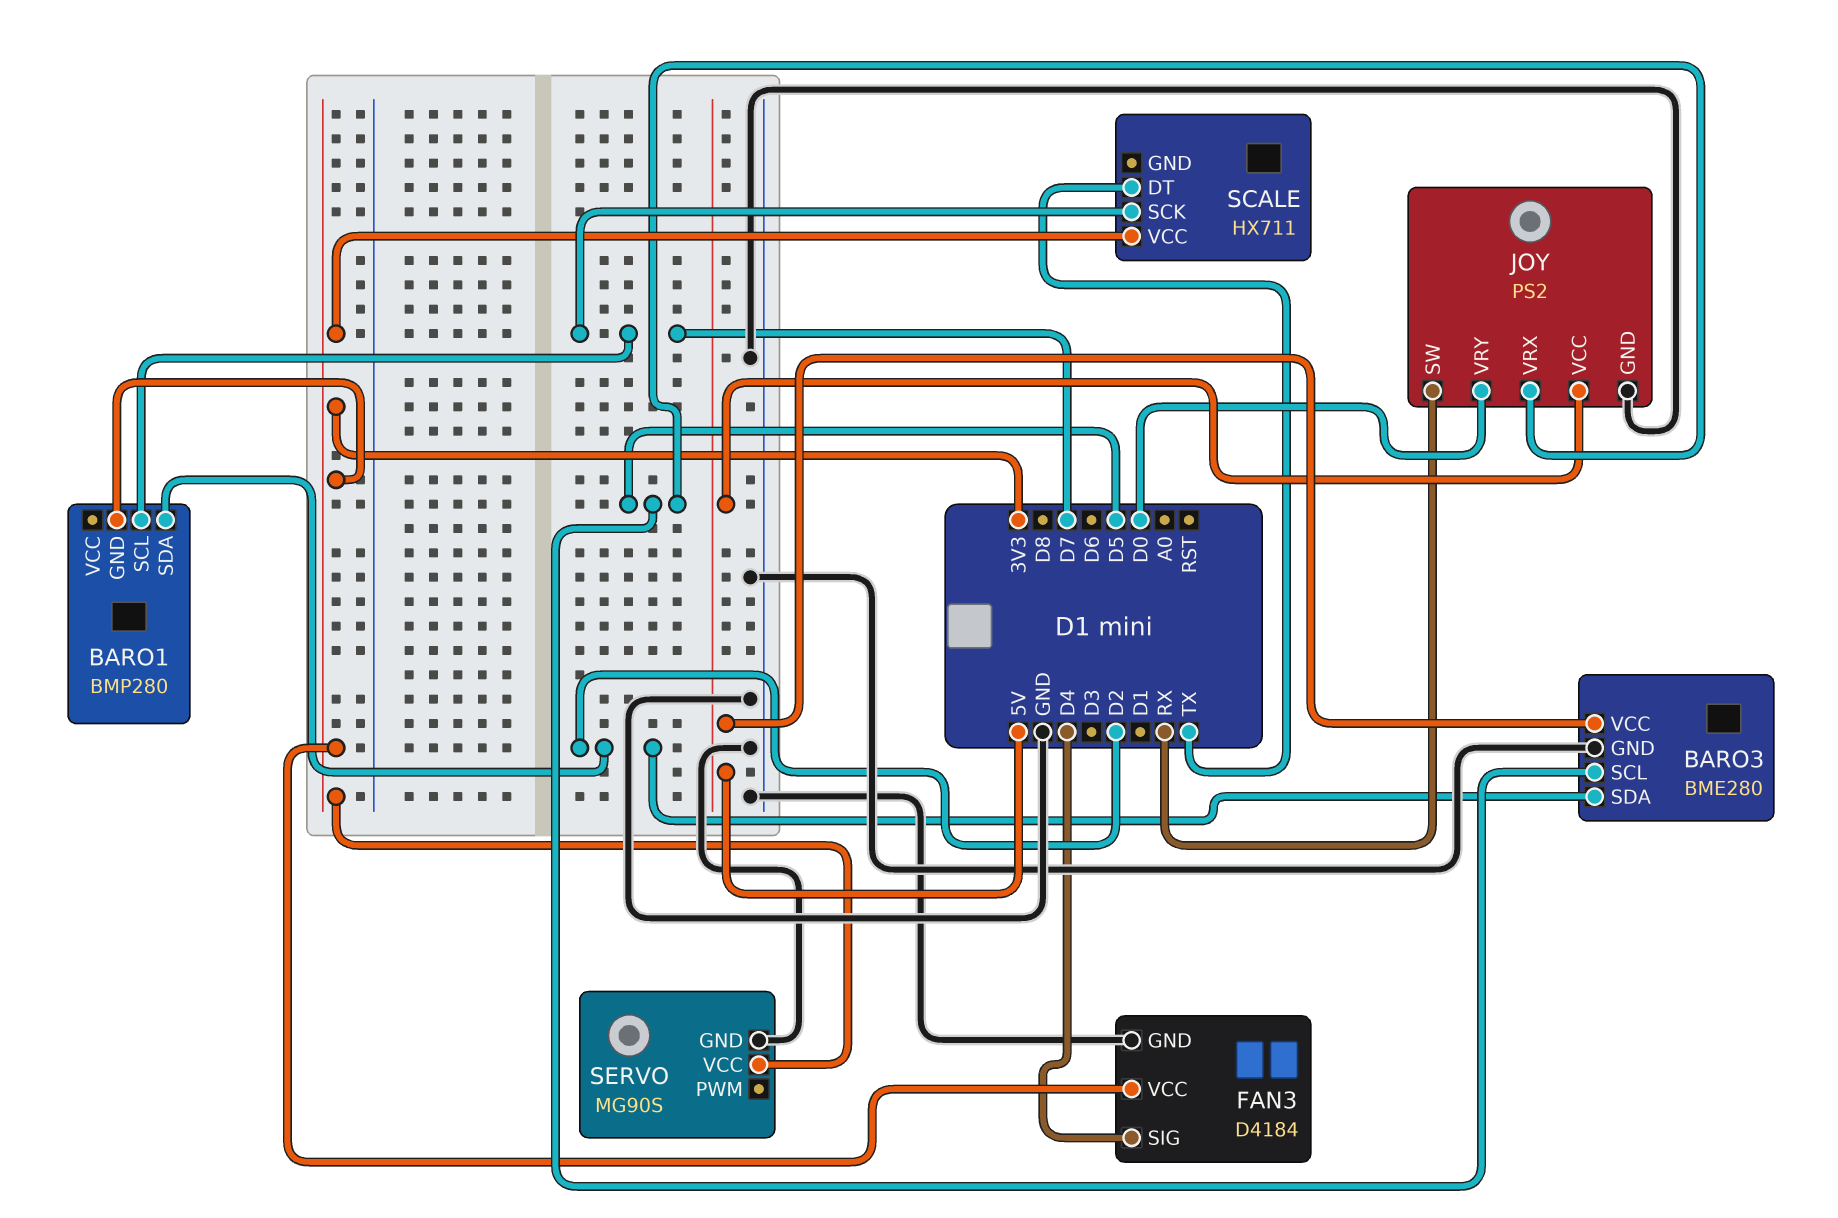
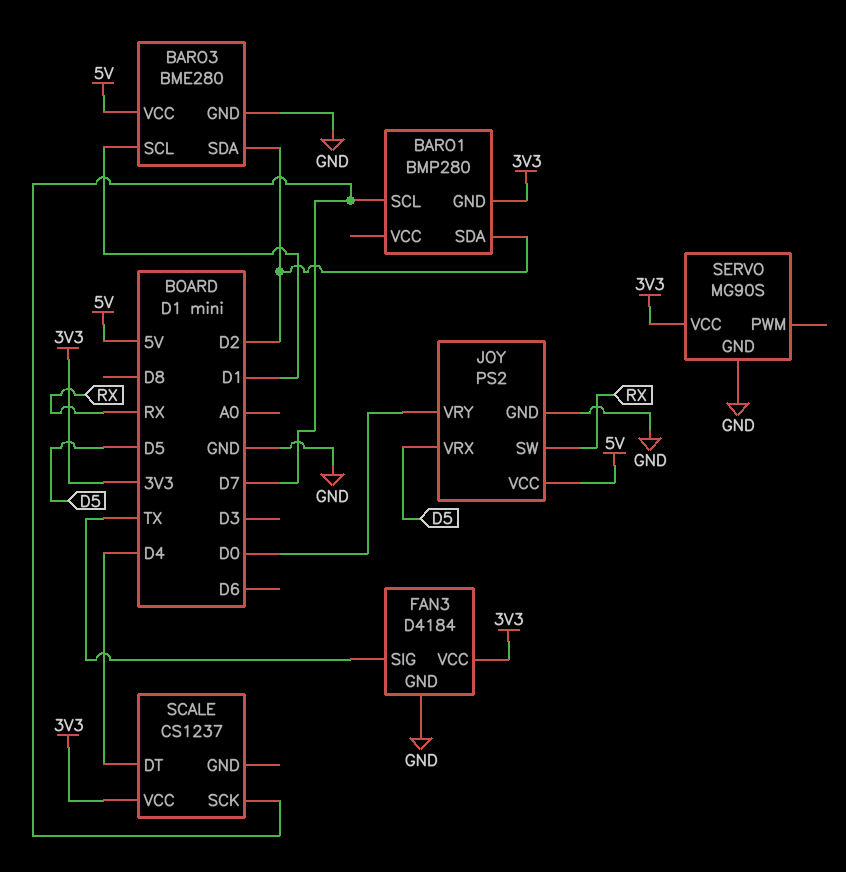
BARO3 pin SCL: D5 -> D1
FAN3 pin SIG: D4 -> TX
SCALE: HX711 -> CS1237
SCALE pin DT: TX -> D4

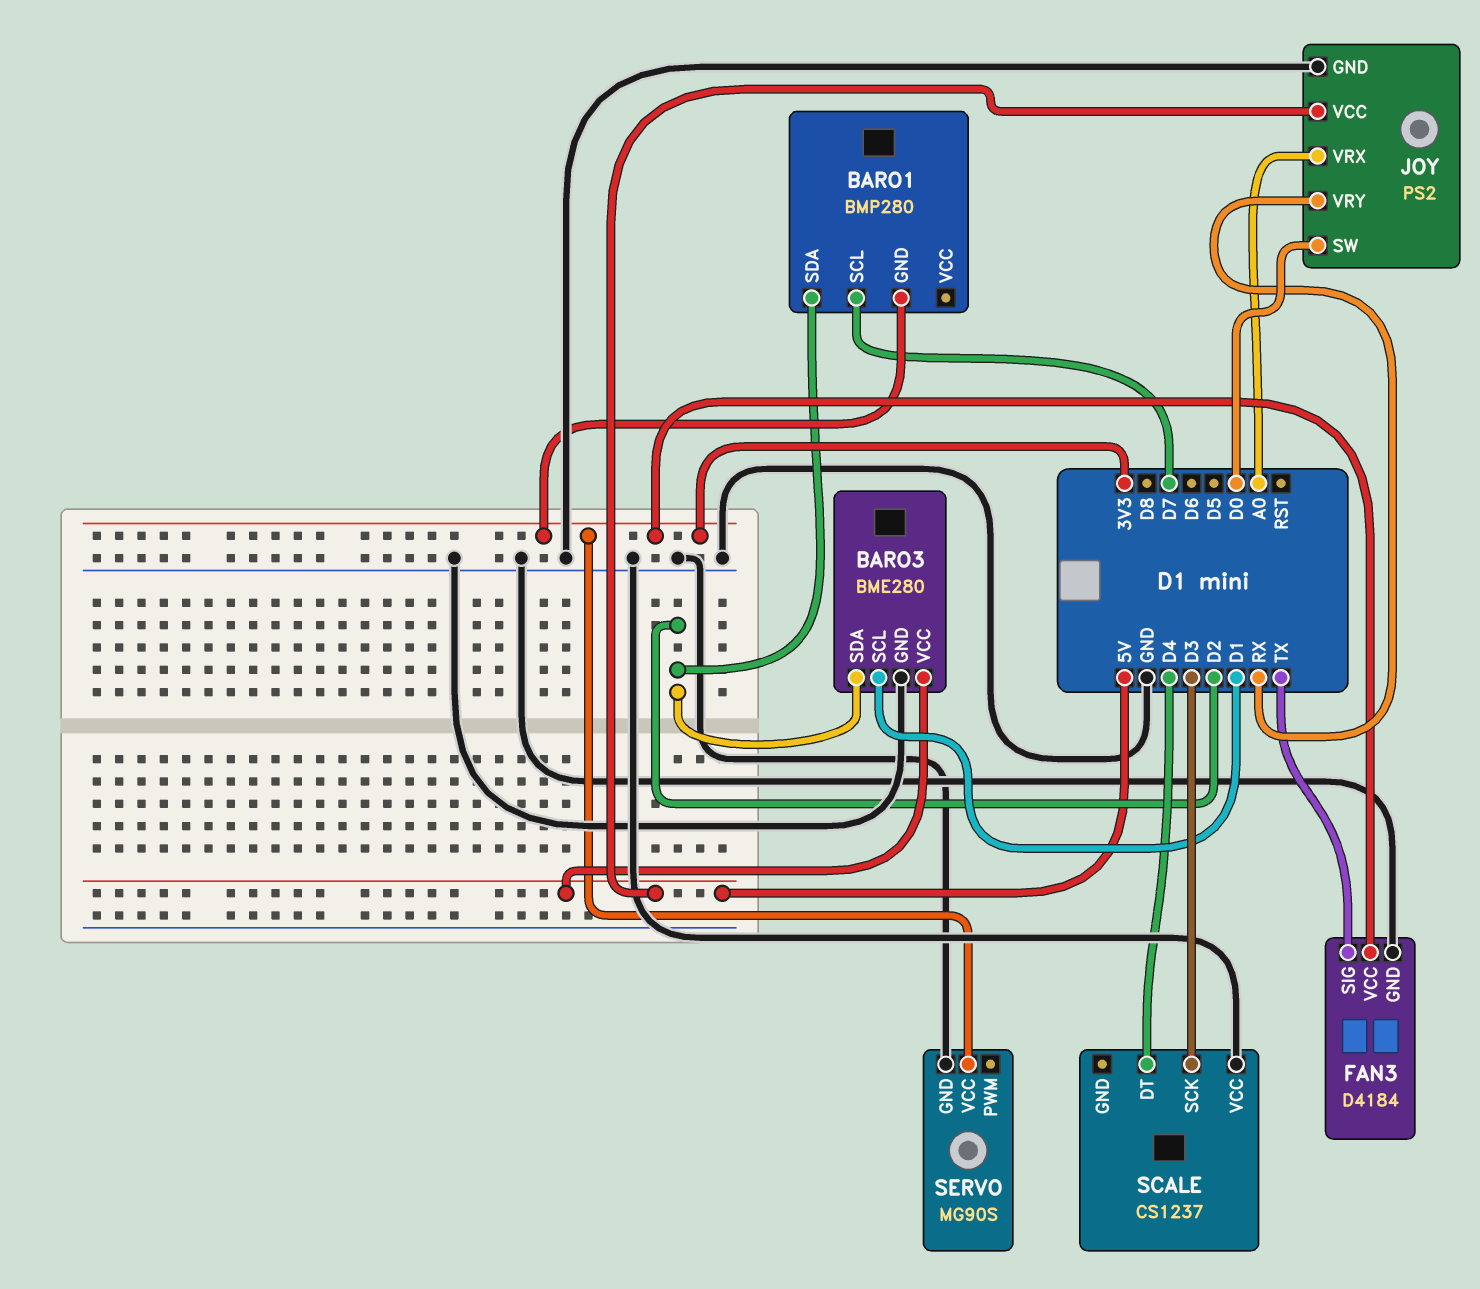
JOY pin SW: RX -> D0
JOY pin VRX: D5 -> A0
JOY pin VRY: D0 -> RX
SCALE pin SCK: D7 -> D3
SCALE pin VCC: 3V3 -> GND

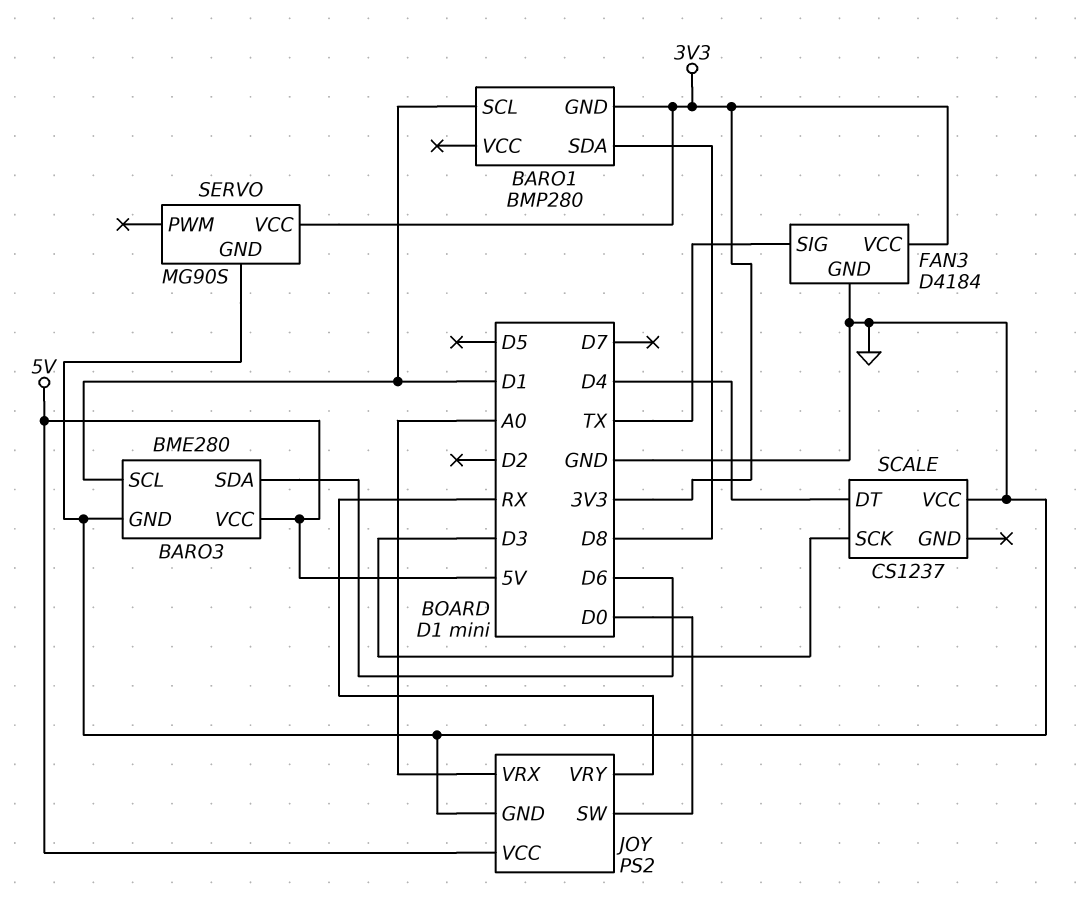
BARO1 pin SCL: D7 -> D1
BARO1 pin SDA: D2 -> D8
BARO3 pin SDA: D2 -> D6

